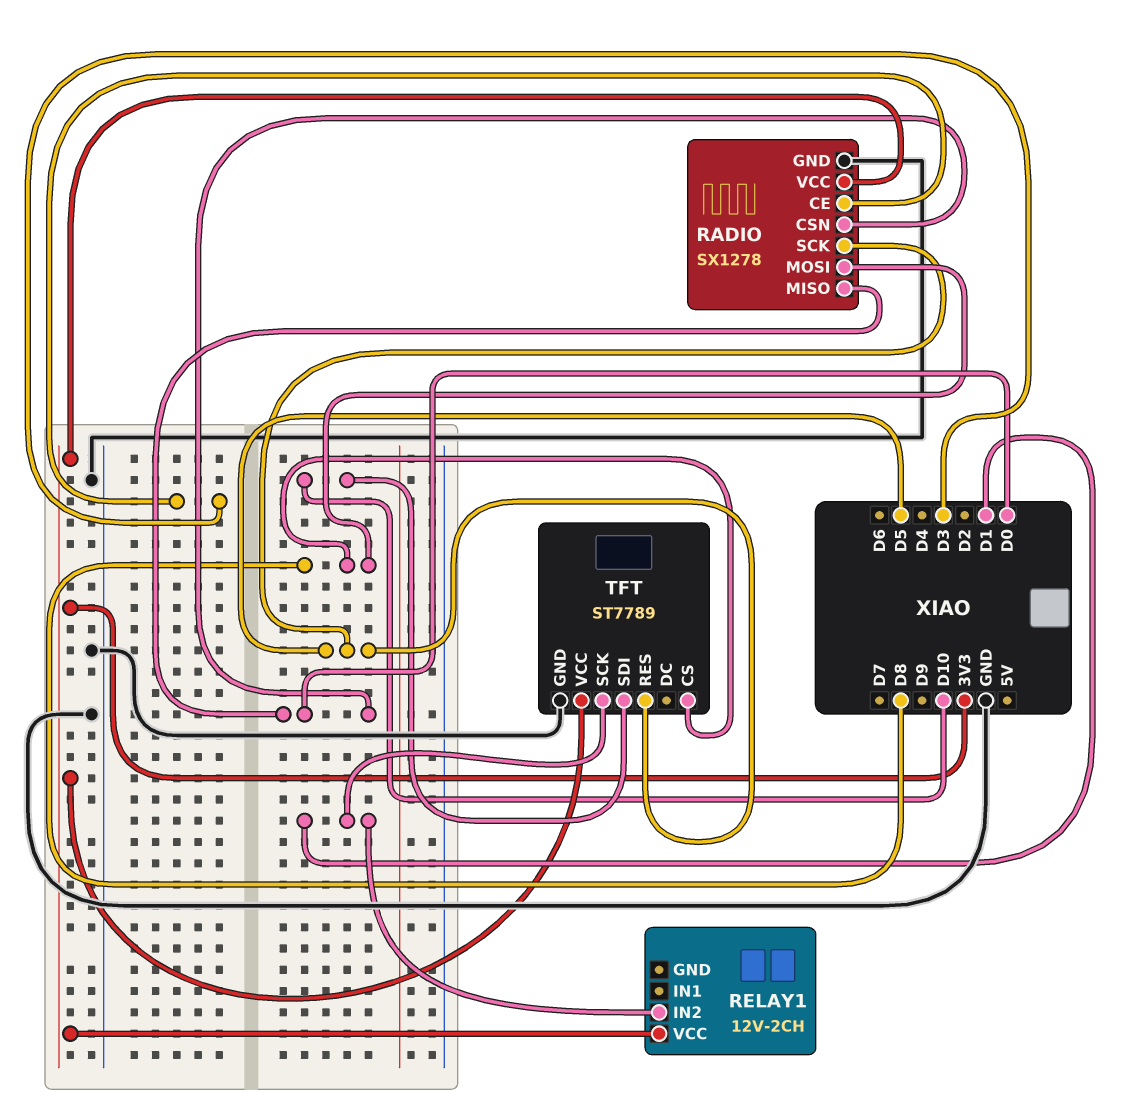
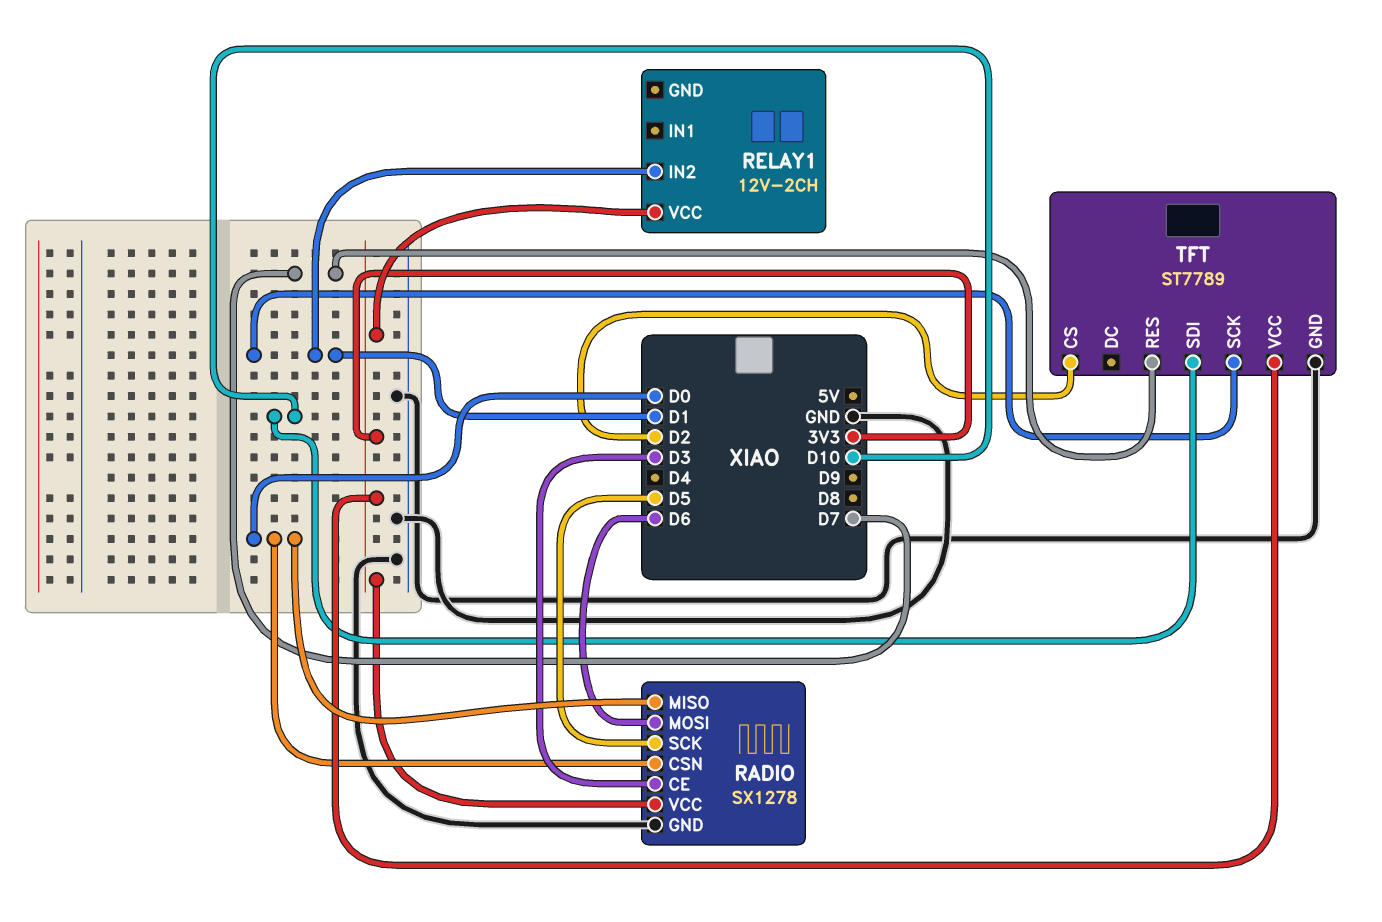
RADIO pin MOSI: D8 -> D6
TFT pin CS: D8 -> D2
TFT pin RES: D5 -> D7

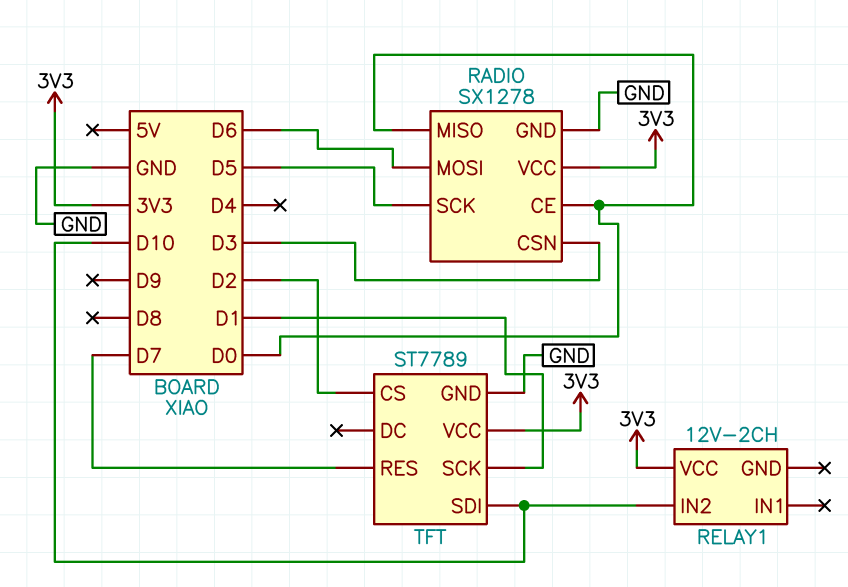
RADIO pin CE: D3 -> D0
RADIO pin CSN: D0 -> D3
RELAY1 pin IN2: D1 -> D10

